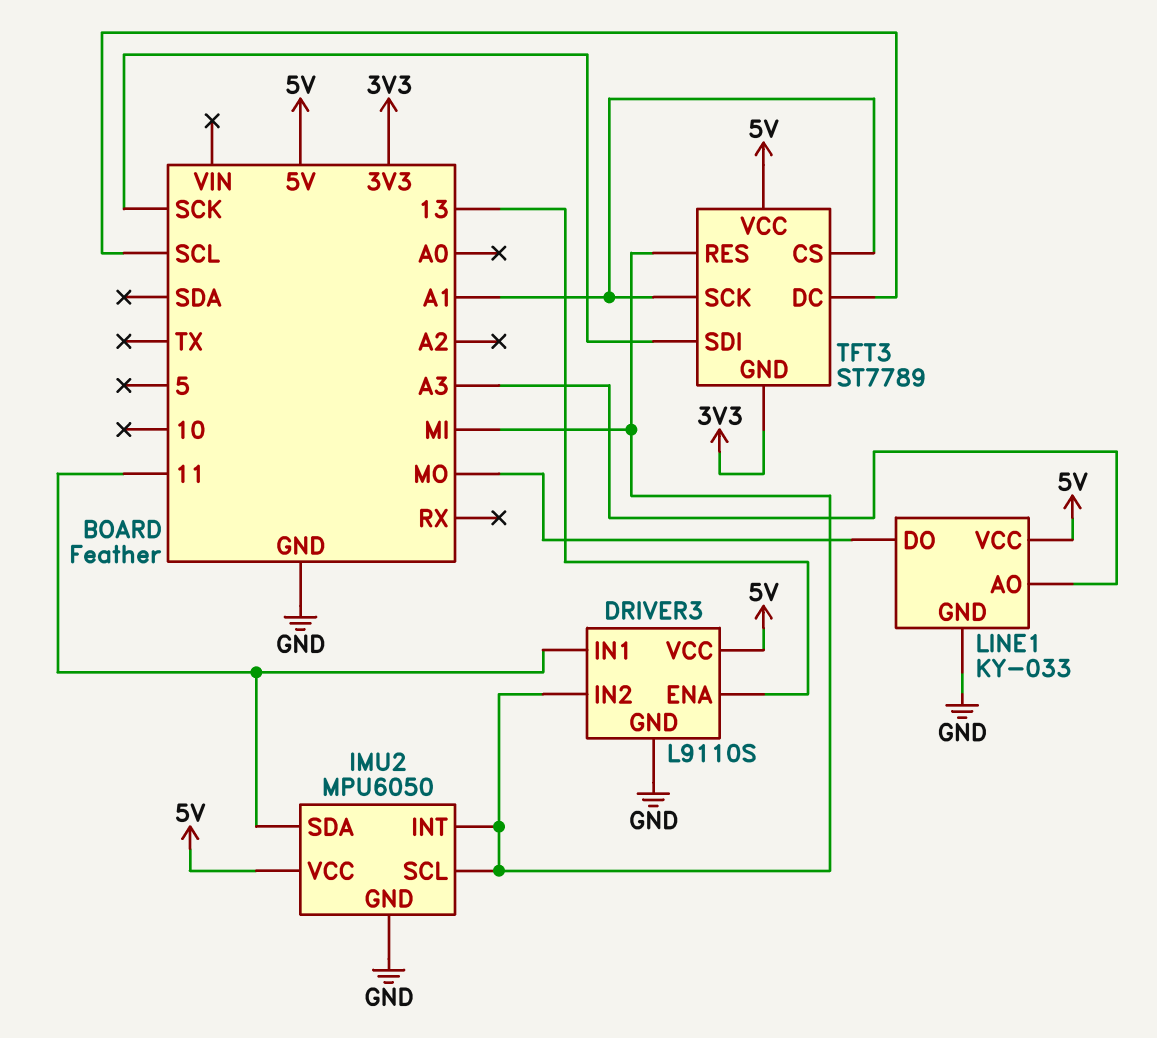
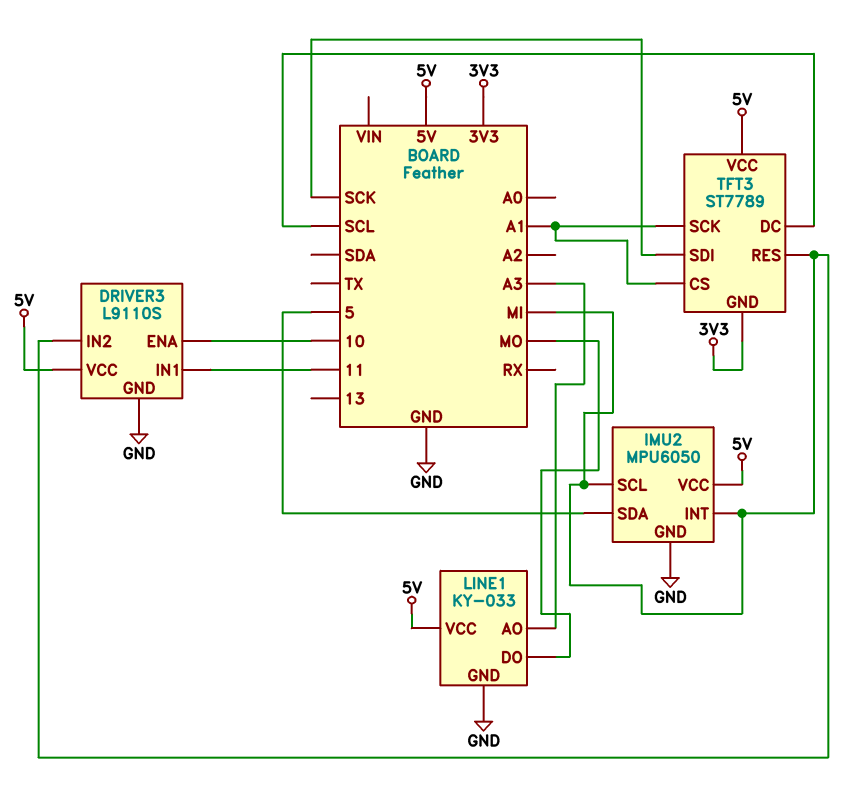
DRIVER3 pin ENA: 13 -> 10
IMU2 pin SDA: 11 -> 5

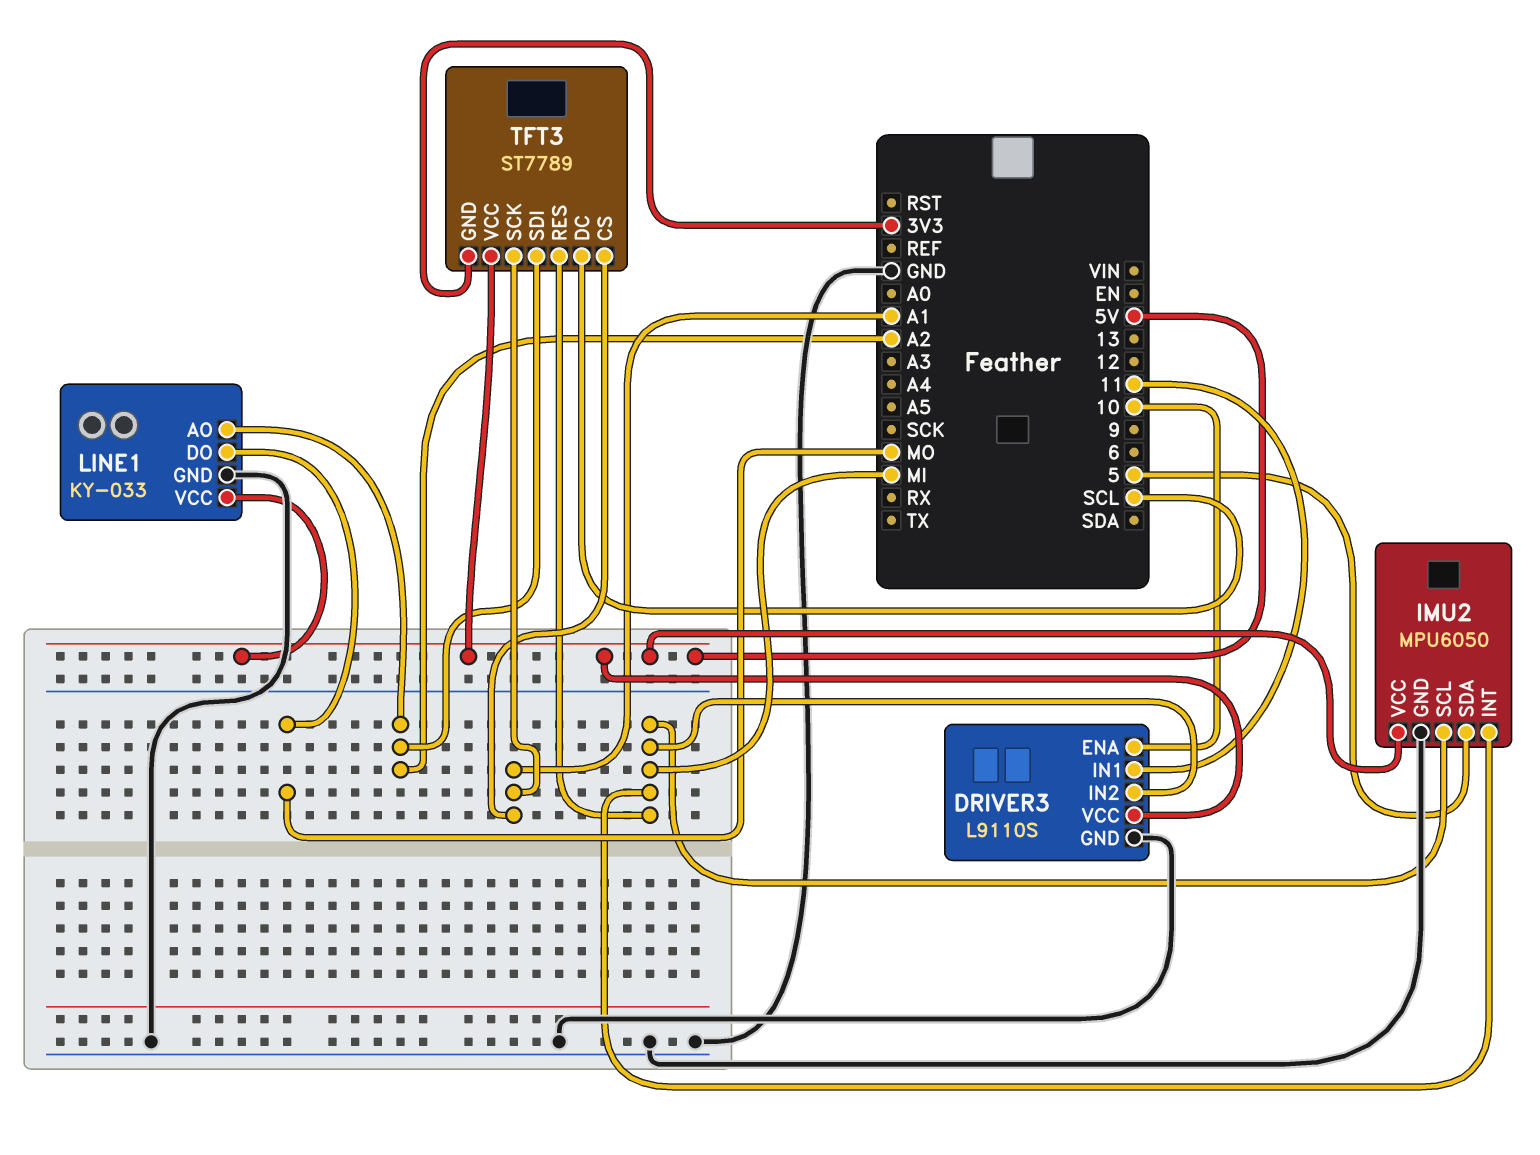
LINE1 pin AO: A3 -> A2
TFT3 pin SDI: SCK -> A2

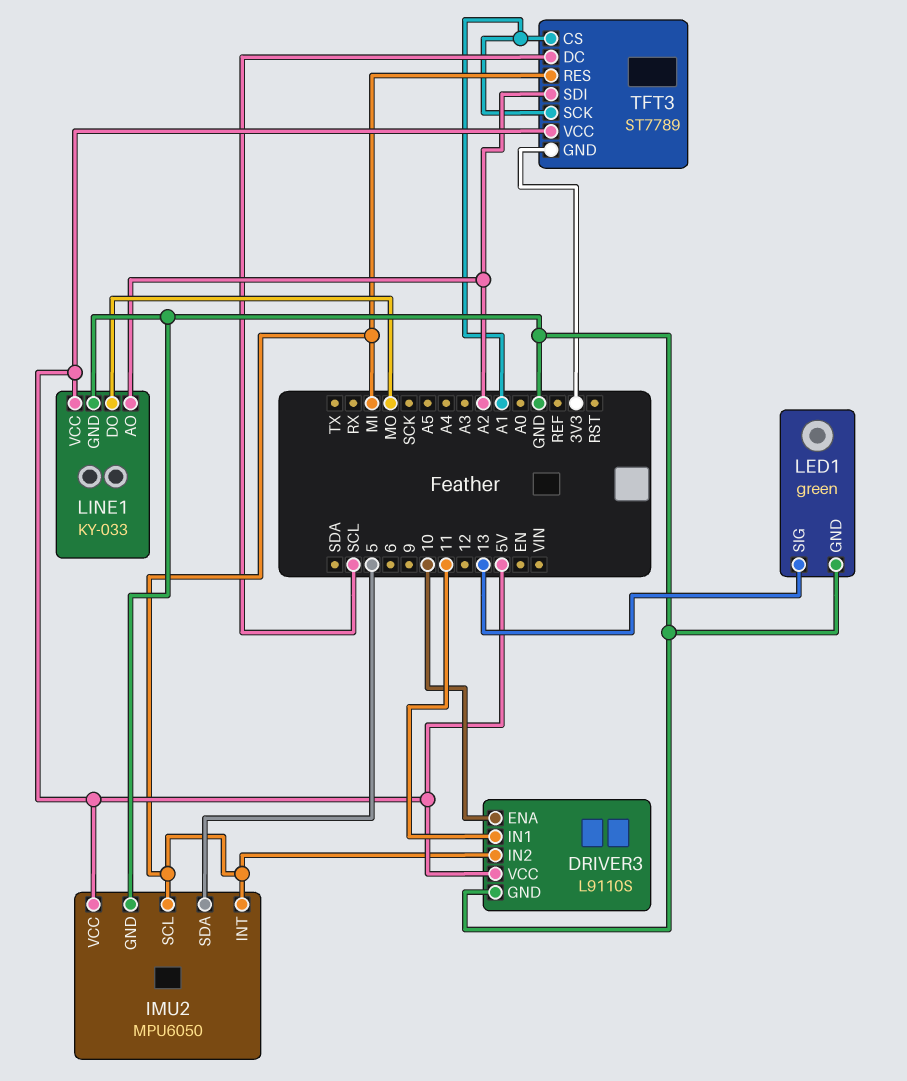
LED1: none -> green
LED1 pin GND: none -> GND
LED1 pin SIG: none -> 13

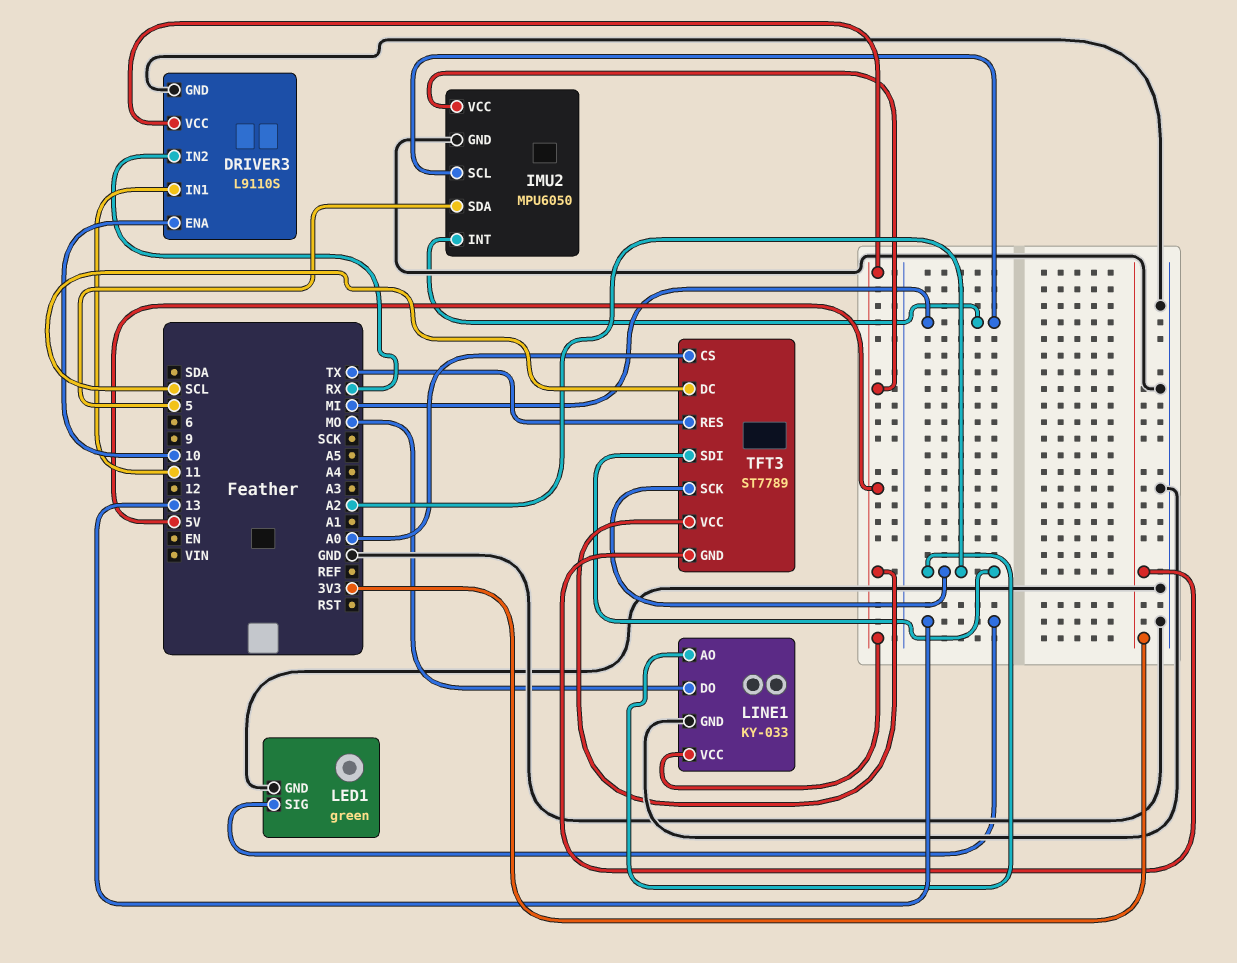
DRIVER3 pin IN2: MI -> RX
TFT3 pin CS: A1 -> A0
TFT3 pin RES: MI -> TX
TFT3 pin SCK: A1 -> A2

